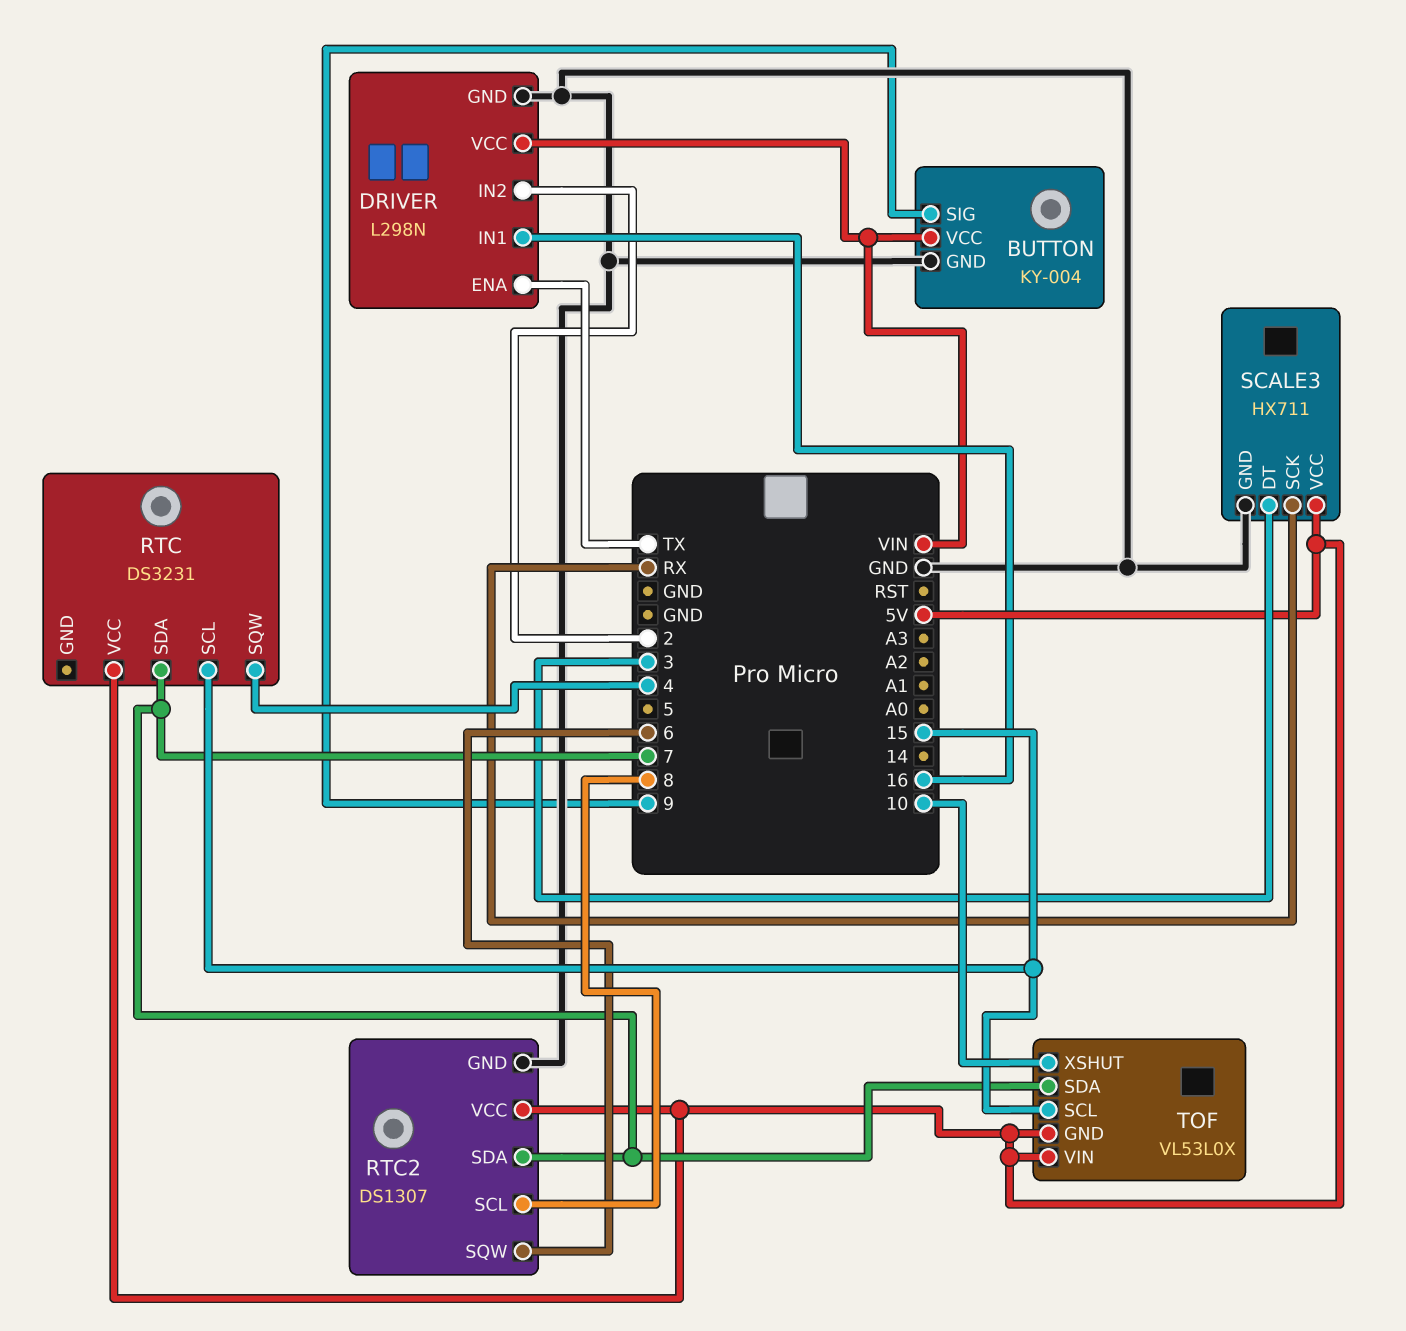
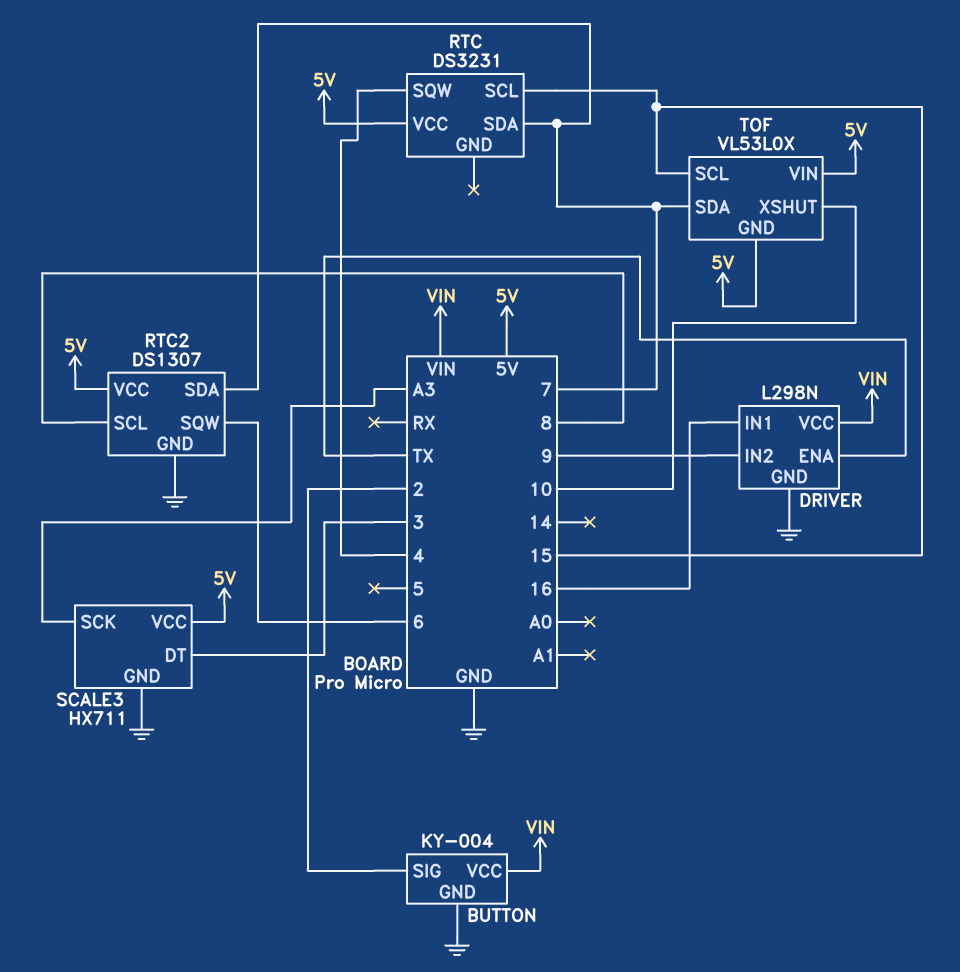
BUTTON pin SIG: 9 -> 2
DRIVER pin IN2: 2 -> 9
SCALE3 pin SCK: RX -> A3

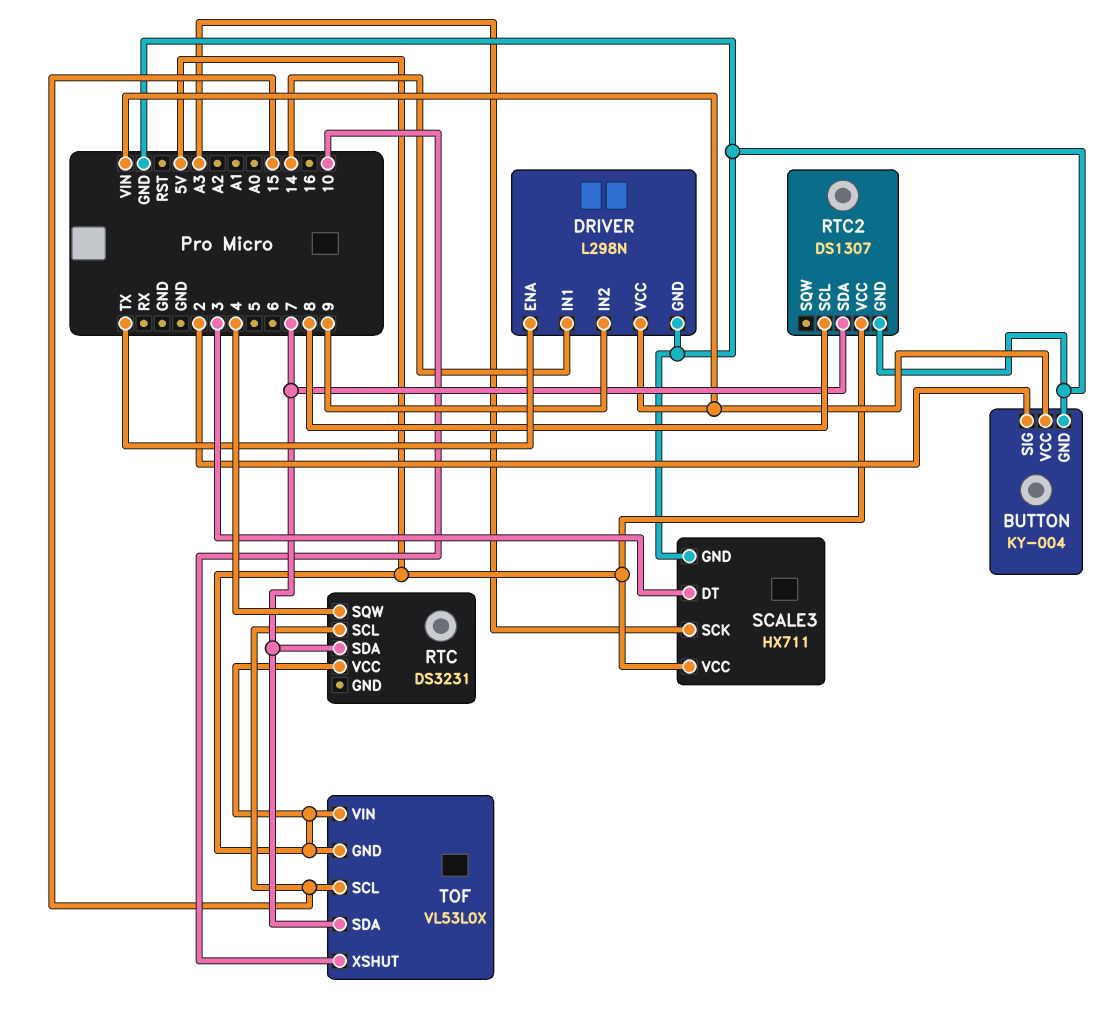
DRIVER pin IN1: 16 -> 14
RTC2 pin SQW: 6 -> none

